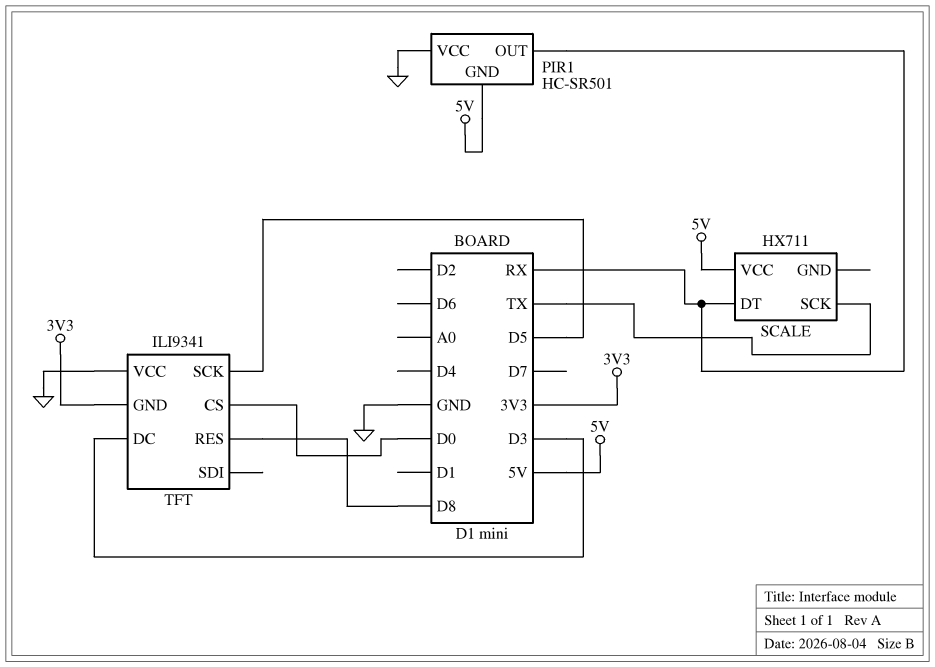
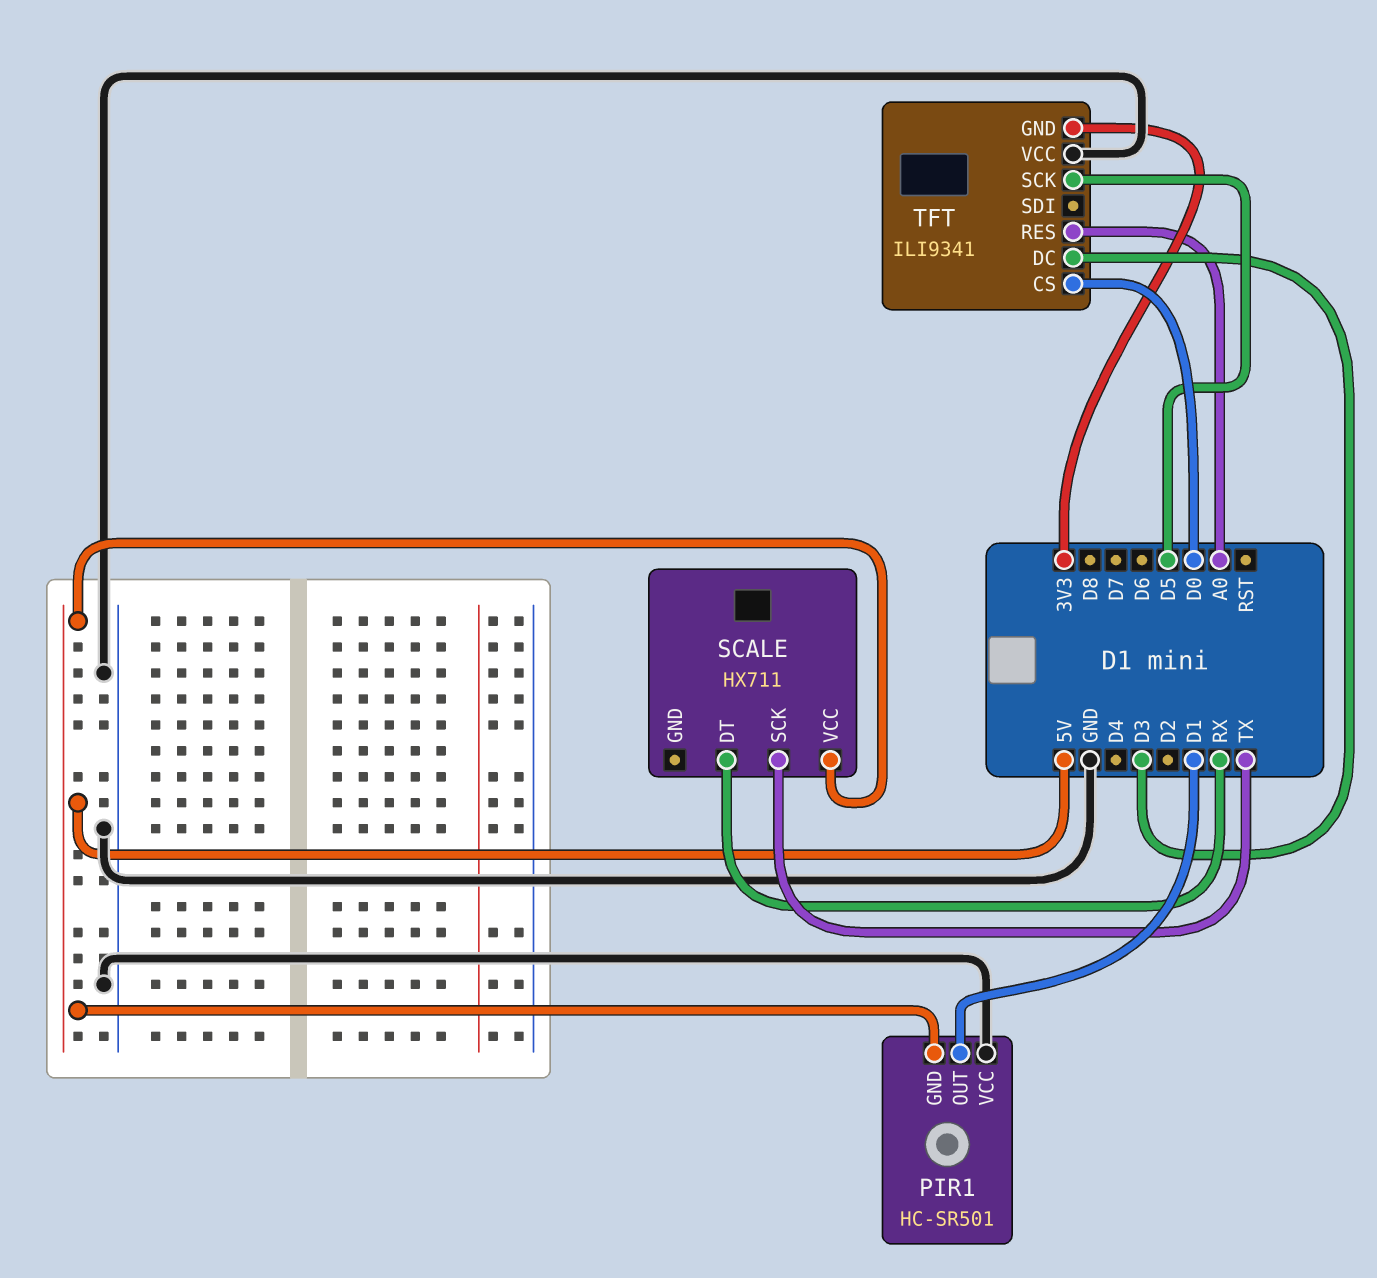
PIR1 pin OUT: RX -> D1
TFT pin RES: D8 -> A0

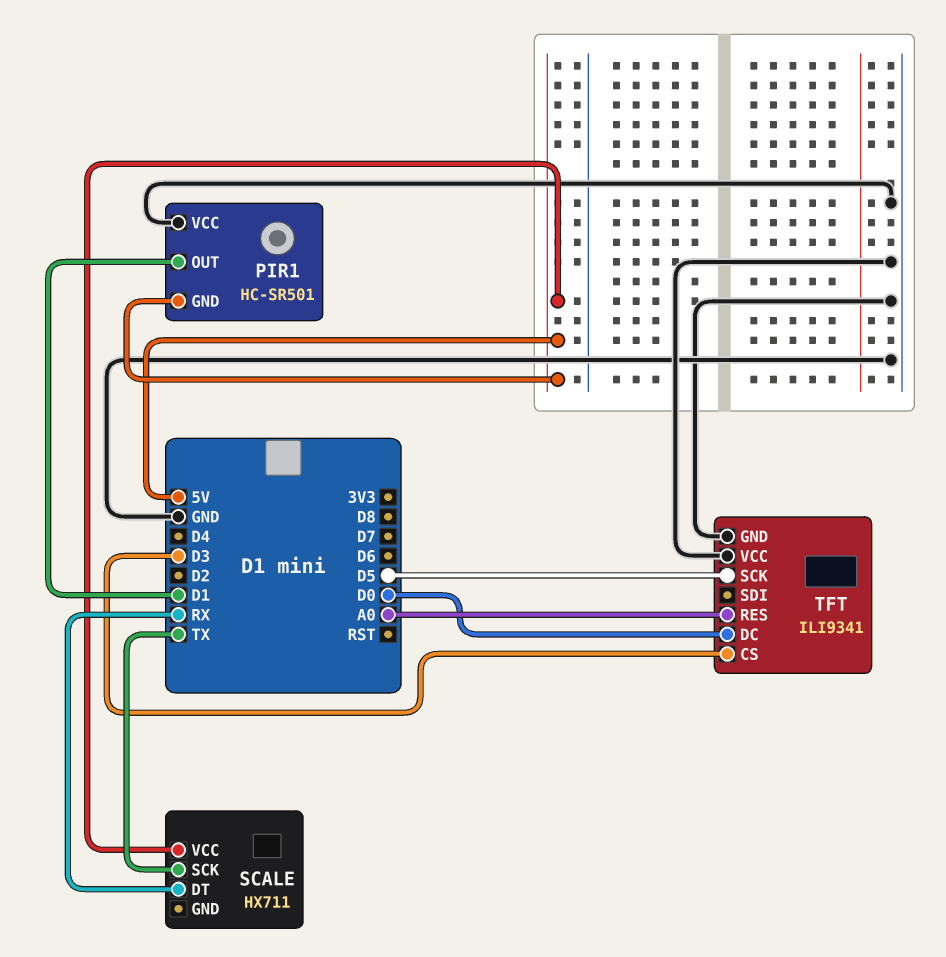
TFT pin CS: D0 -> D3
TFT pin DC: D3 -> D0
TFT pin GND: 3V3 -> GND

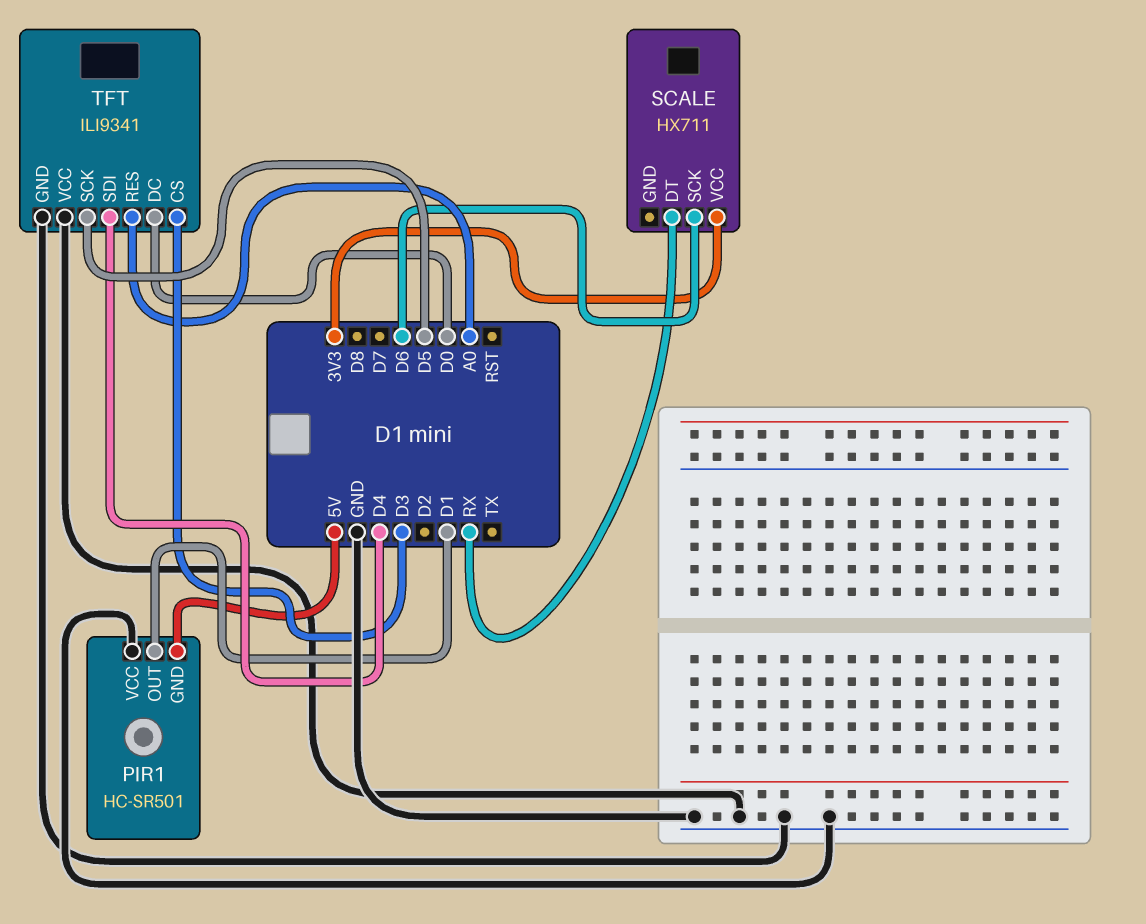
SCALE pin SCK: TX -> D6
SCALE pin VCC: 5V -> 3V3
TFT pin SDI: none -> D4

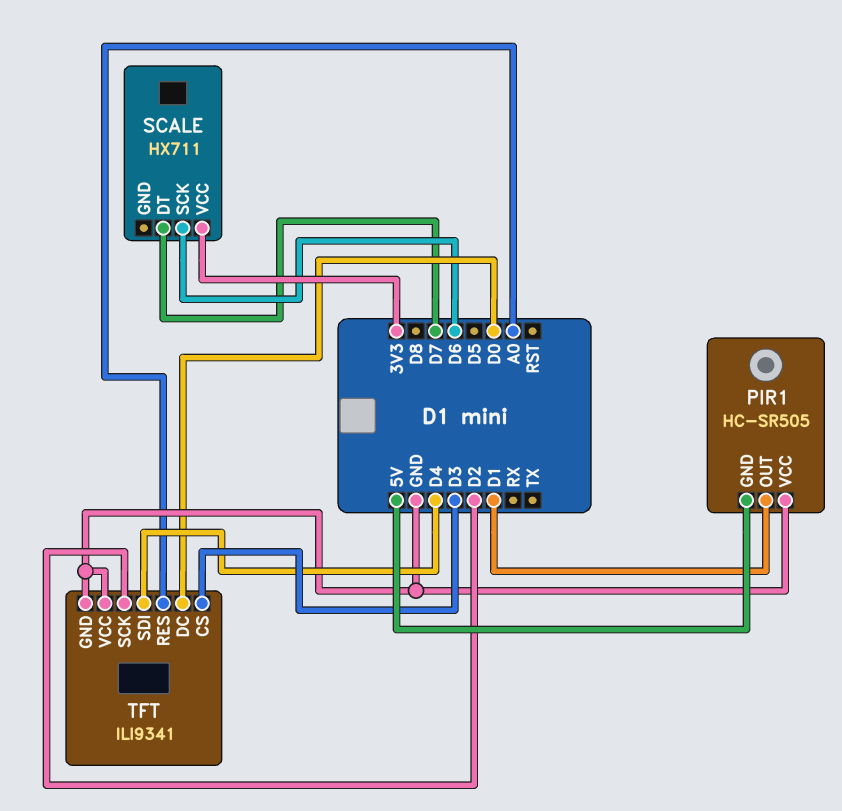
PIR1: HC-SR501 -> HC-SR505
SCALE pin DT: RX -> D7
TFT pin SCK: D5 -> D2

